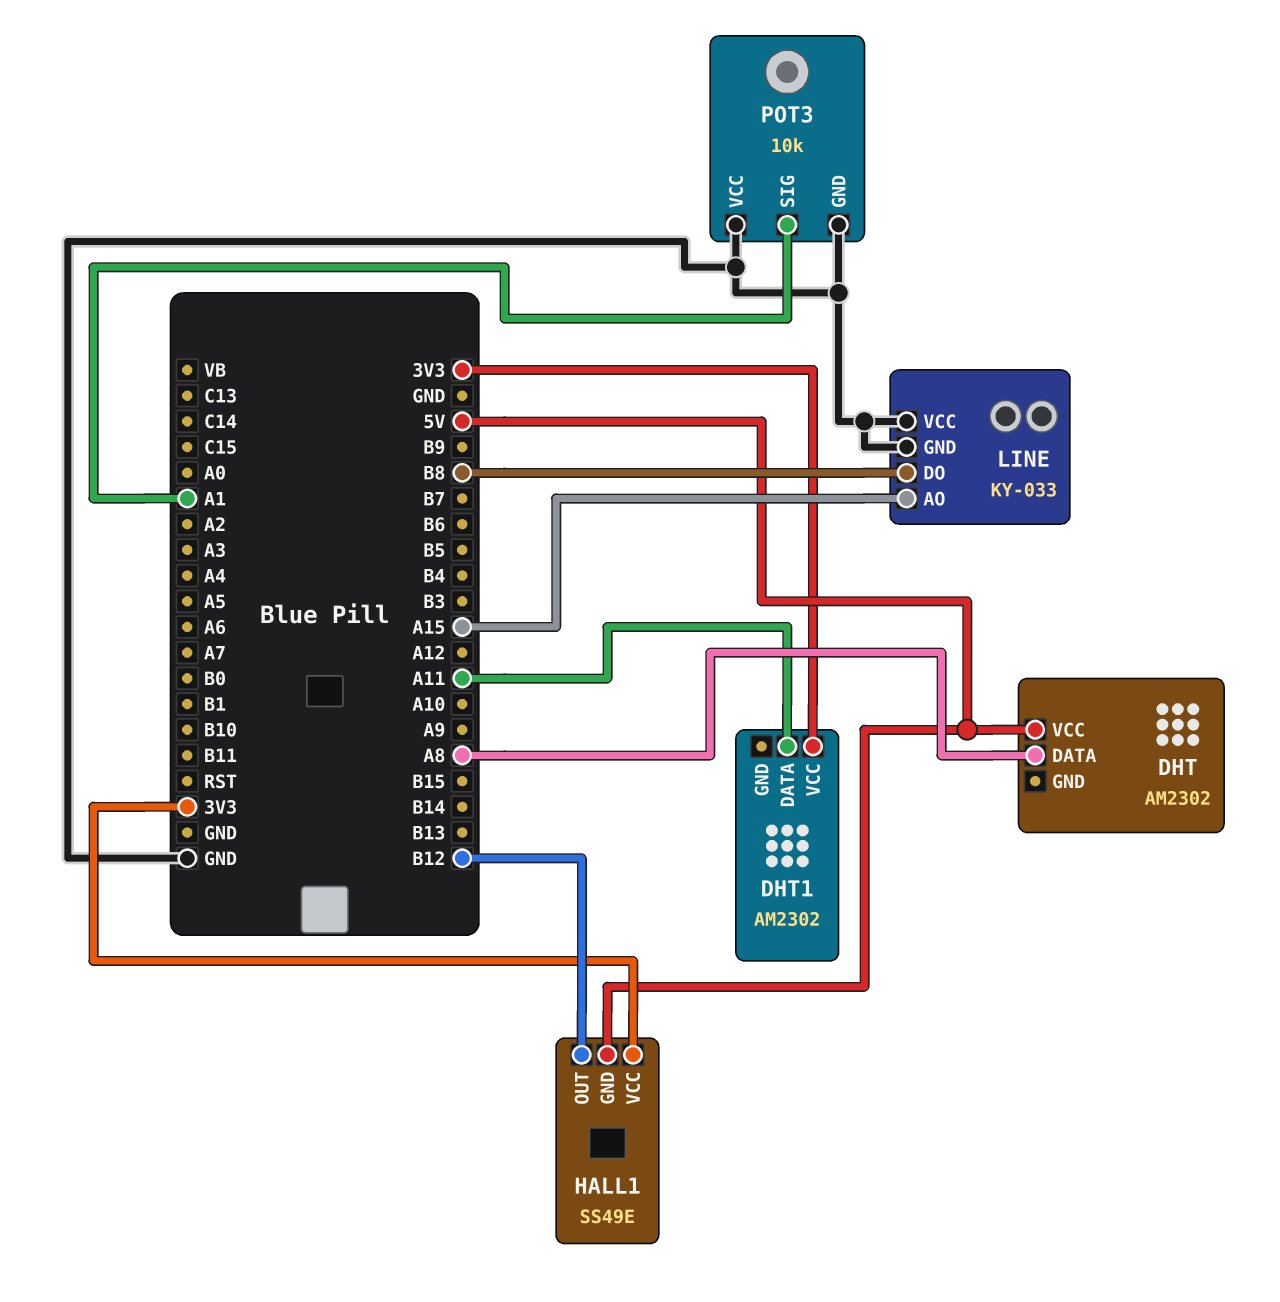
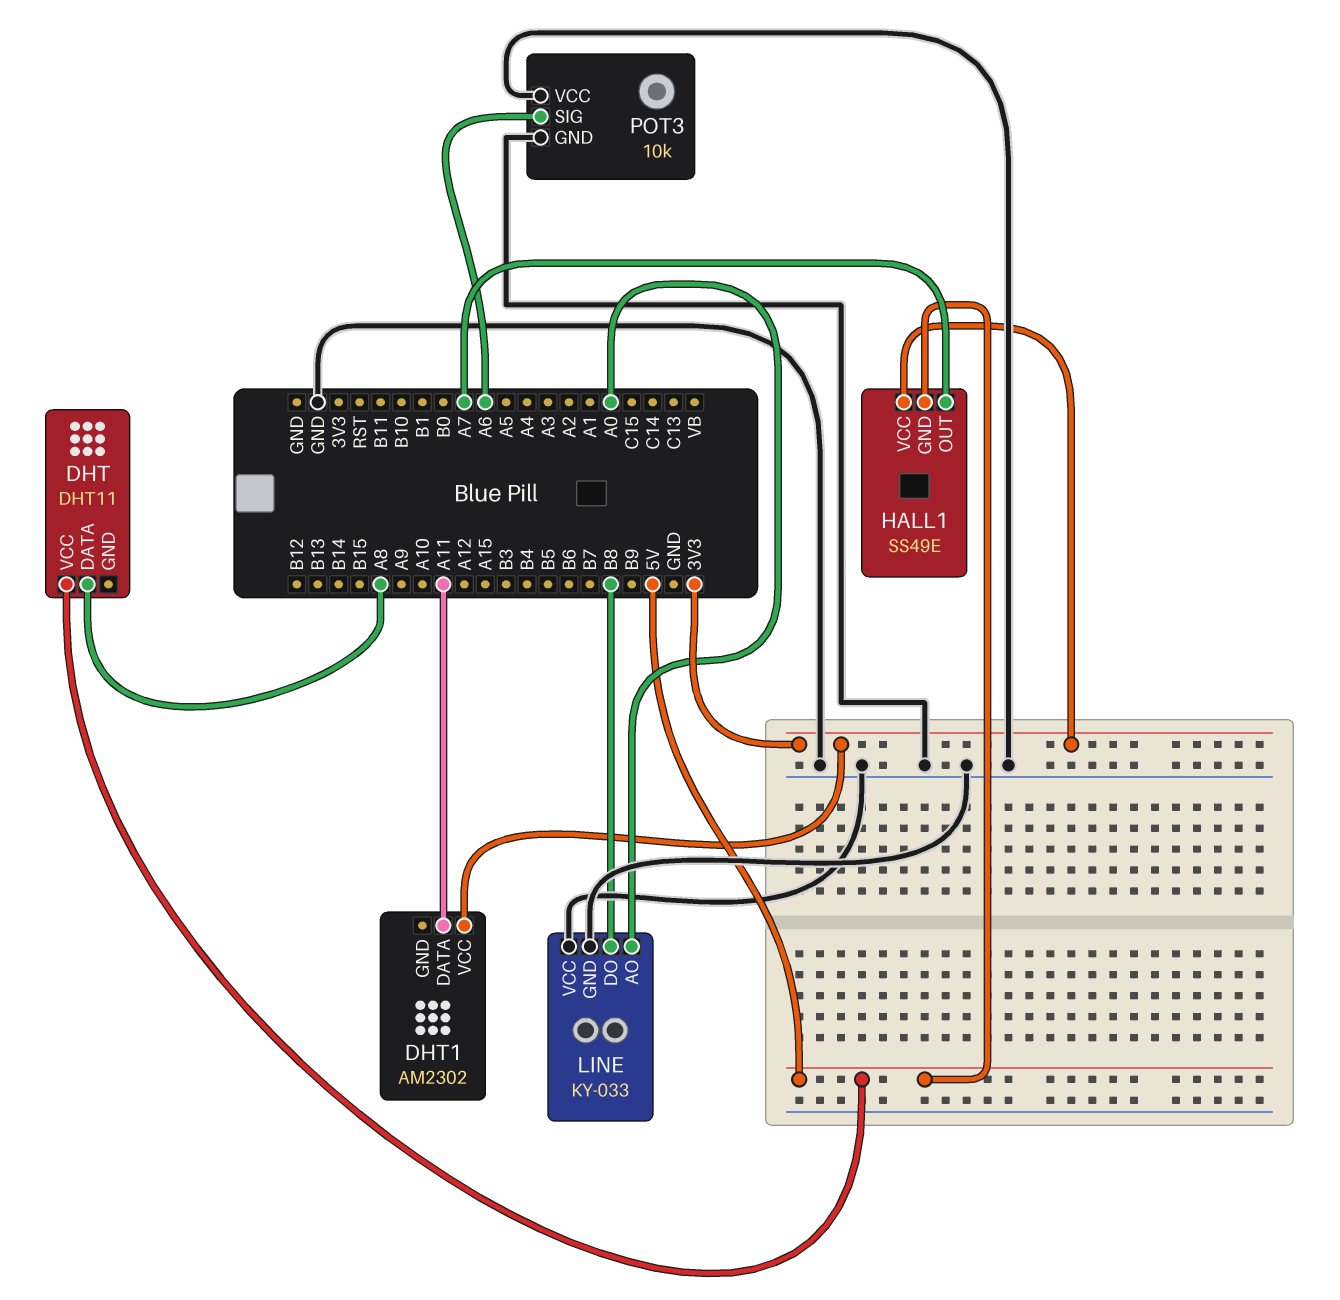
DHT: AM2302 -> DHT11
HALL1 pin OUT: B12 -> A7
LINE pin AO: A15 -> A0
POT3 pin SIG: A1 -> A6

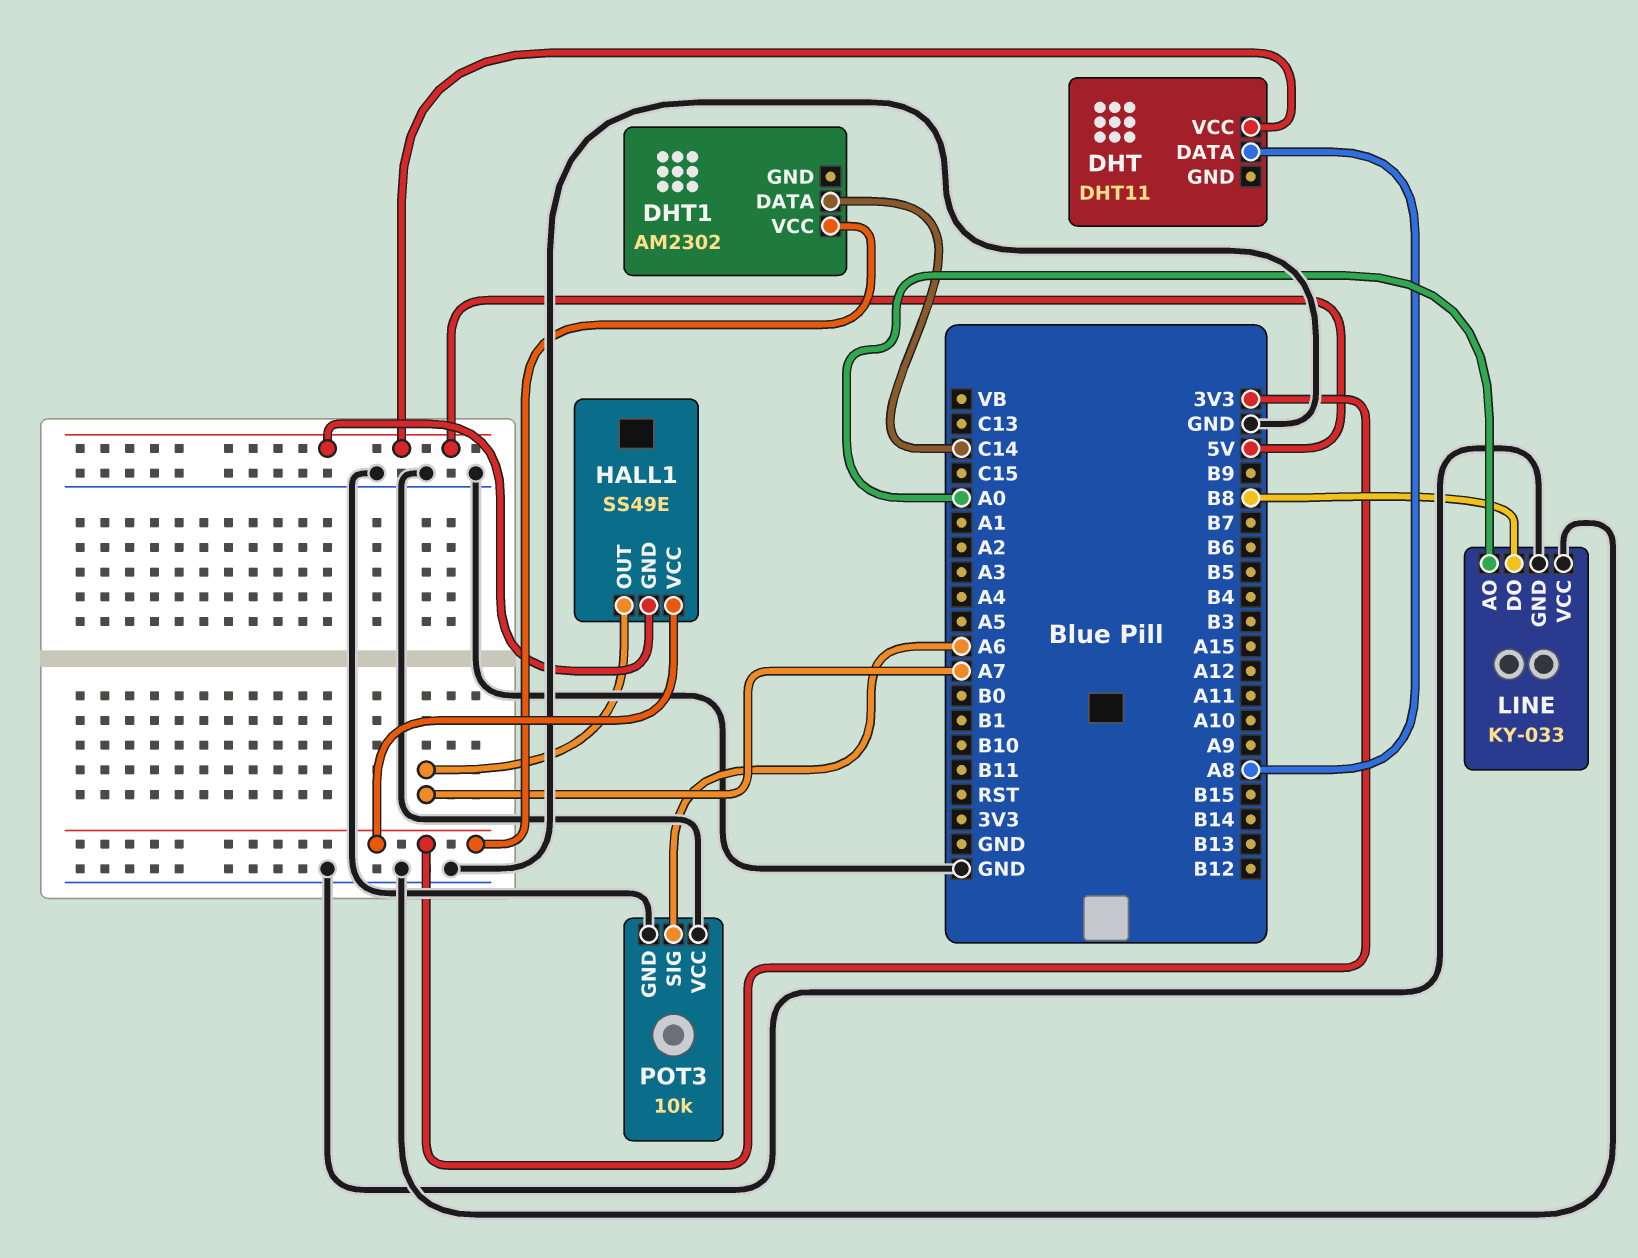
DHT1 pin DATA: A11 -> C14

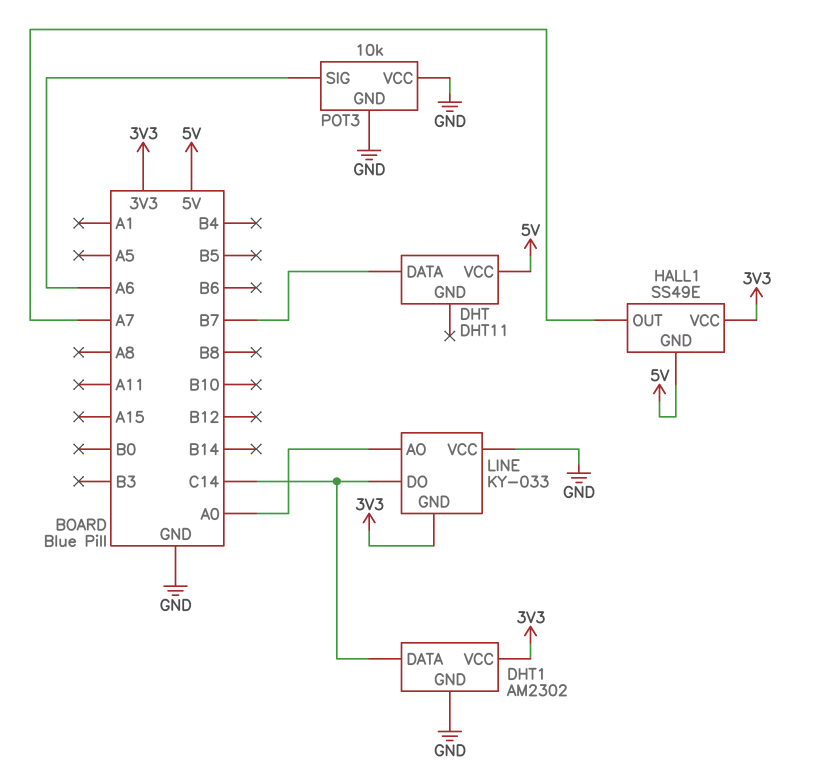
DHT pin DATA: A8 -> B7
DHT1 pin GND: none -> GND
LINE pin DO: B8 -> C14
LINE pin GND: GND -> 3V3

